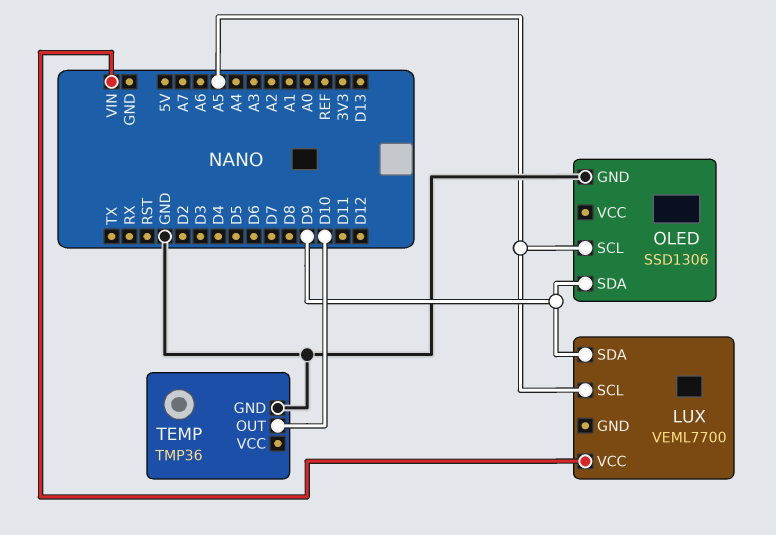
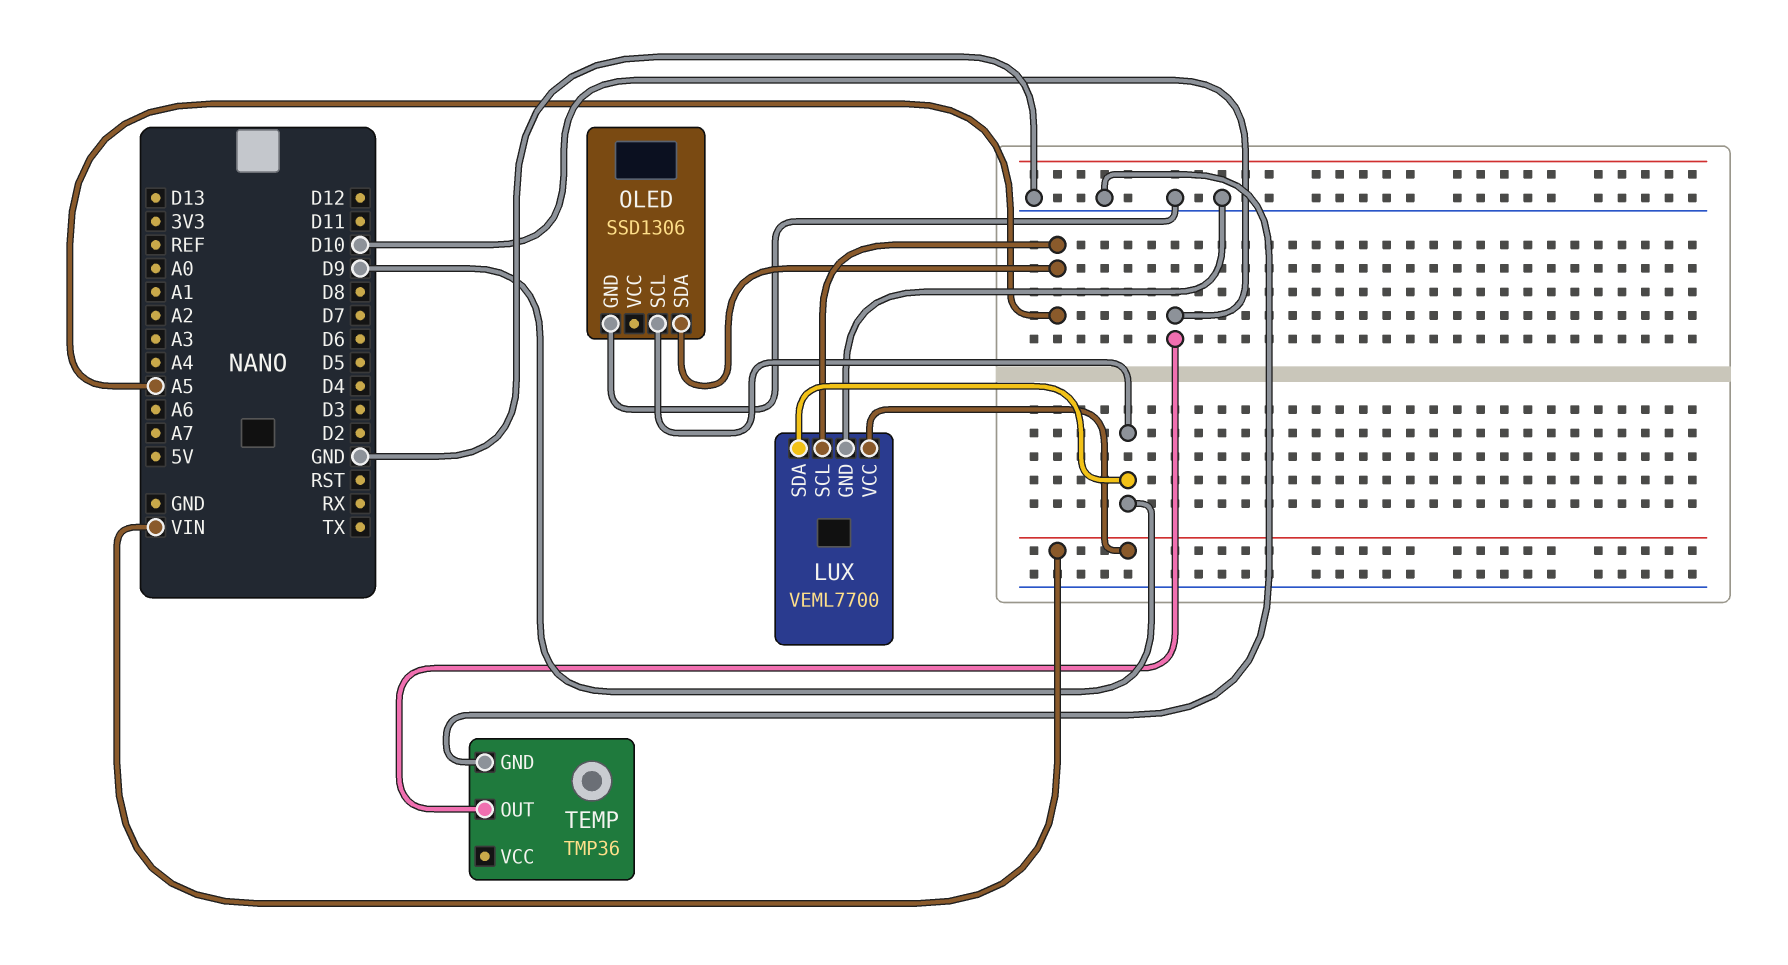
LUX pin GND: none -> GND
OLED pin SCL: A5 -> D9
OLED pin SDA: D9 -> A5

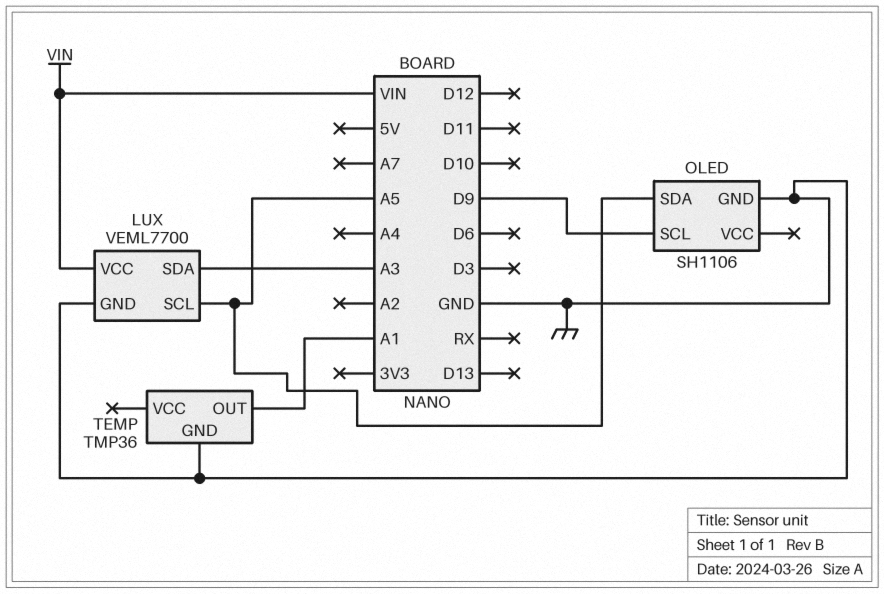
LUX pin SDA: D9 -> A3
OLED: SSD1306 -> SH1106
TEMP pin OUT: D10 -> A1

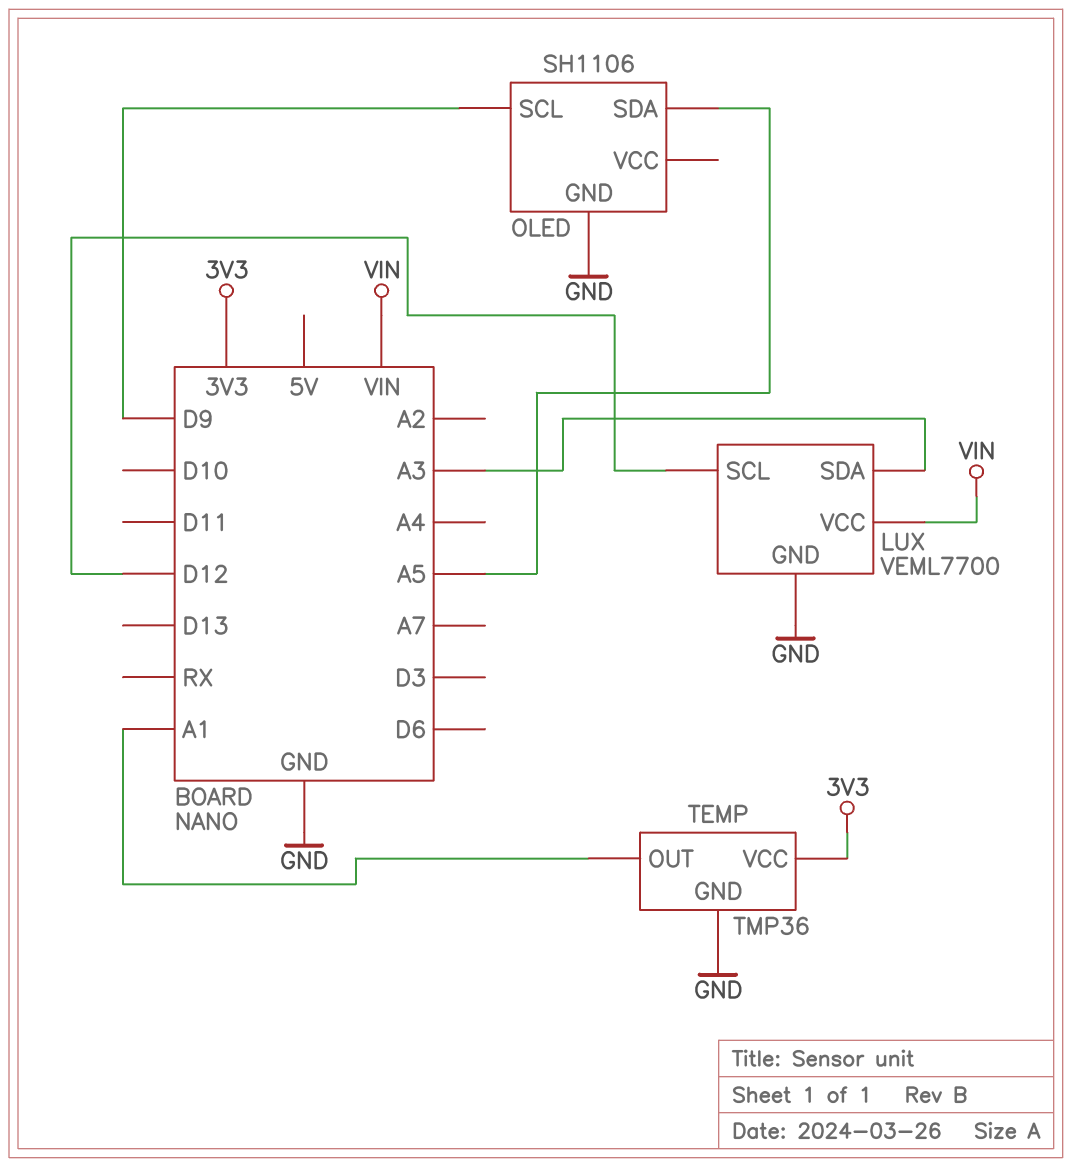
LUX pin SCL: A5 -> D12
TEMP pin VCC: none -> 3V3

